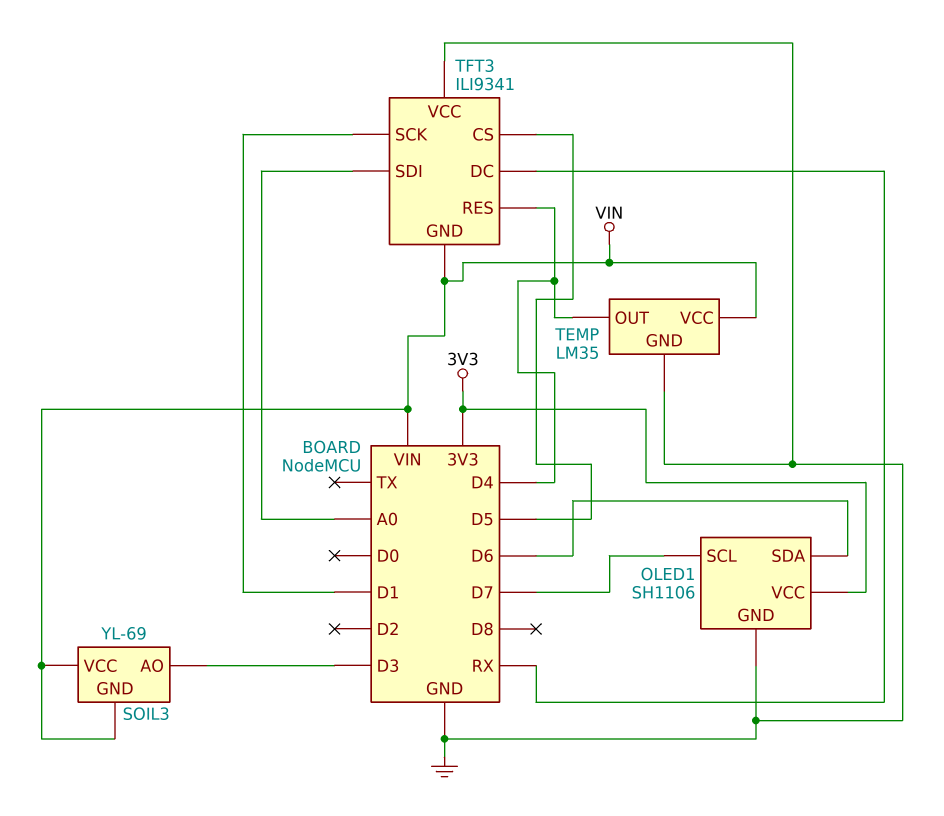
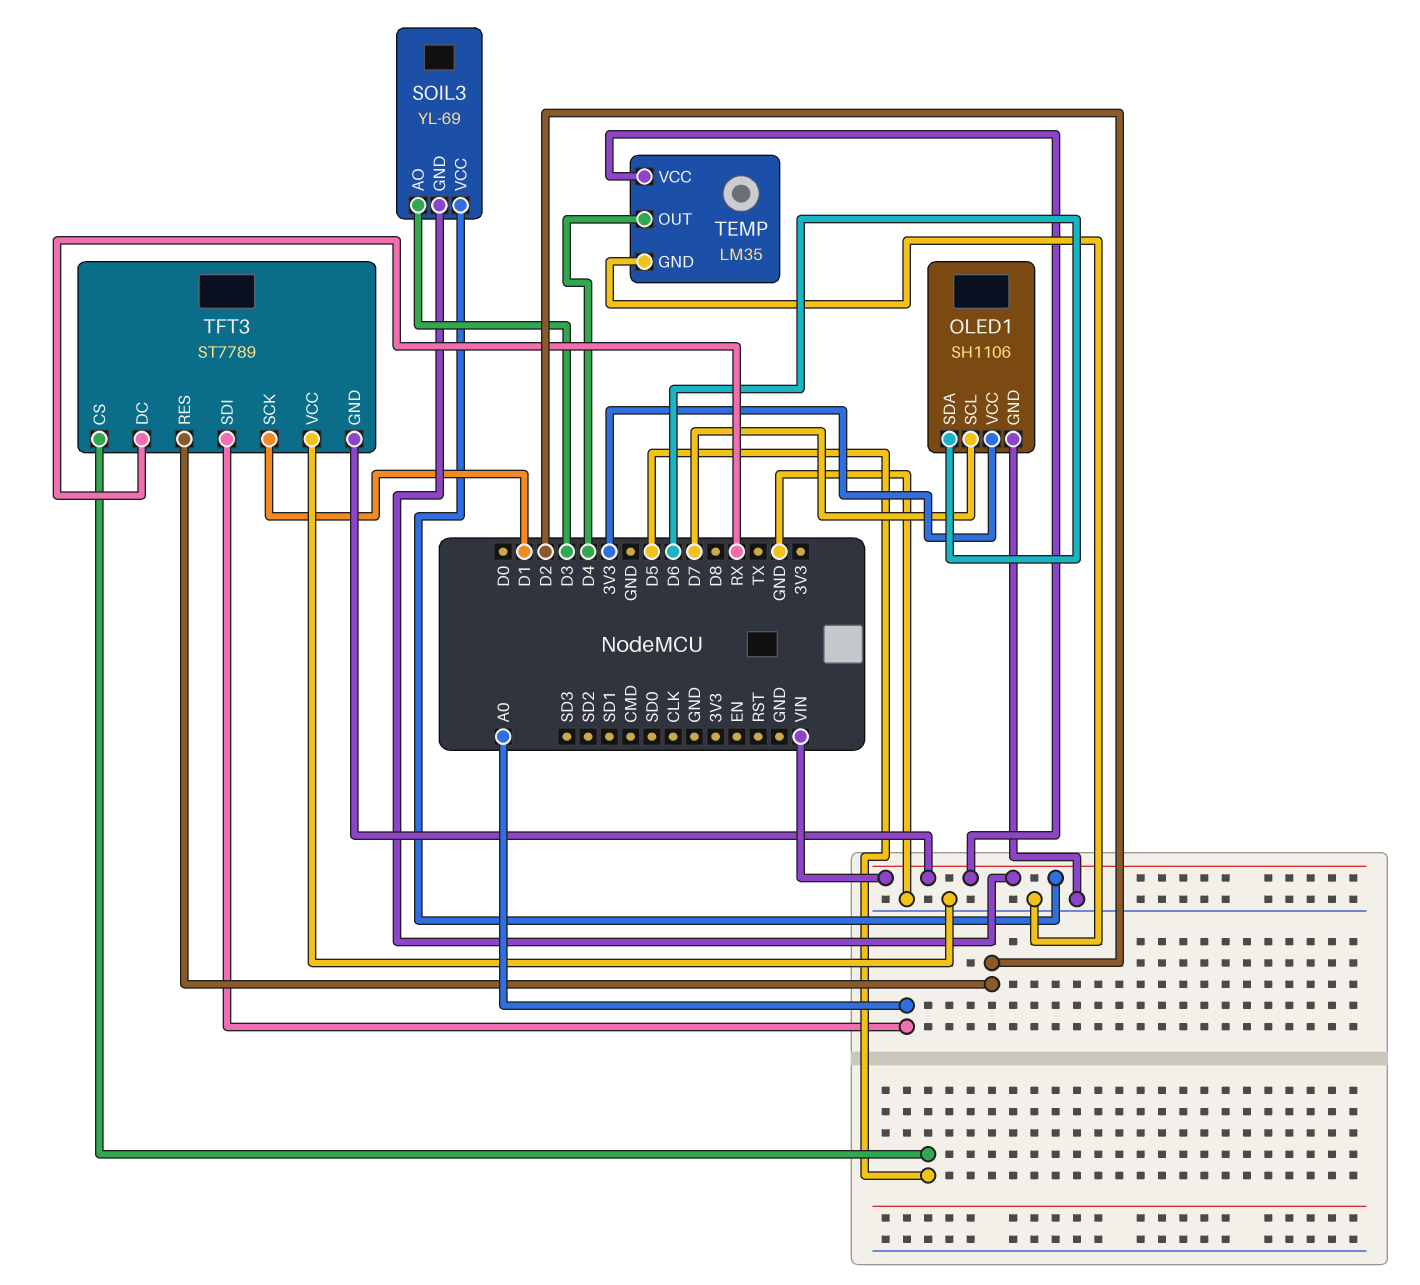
TFT3: ILI9341 -> ST7789
TFT3 pin RES: D4 -> D2

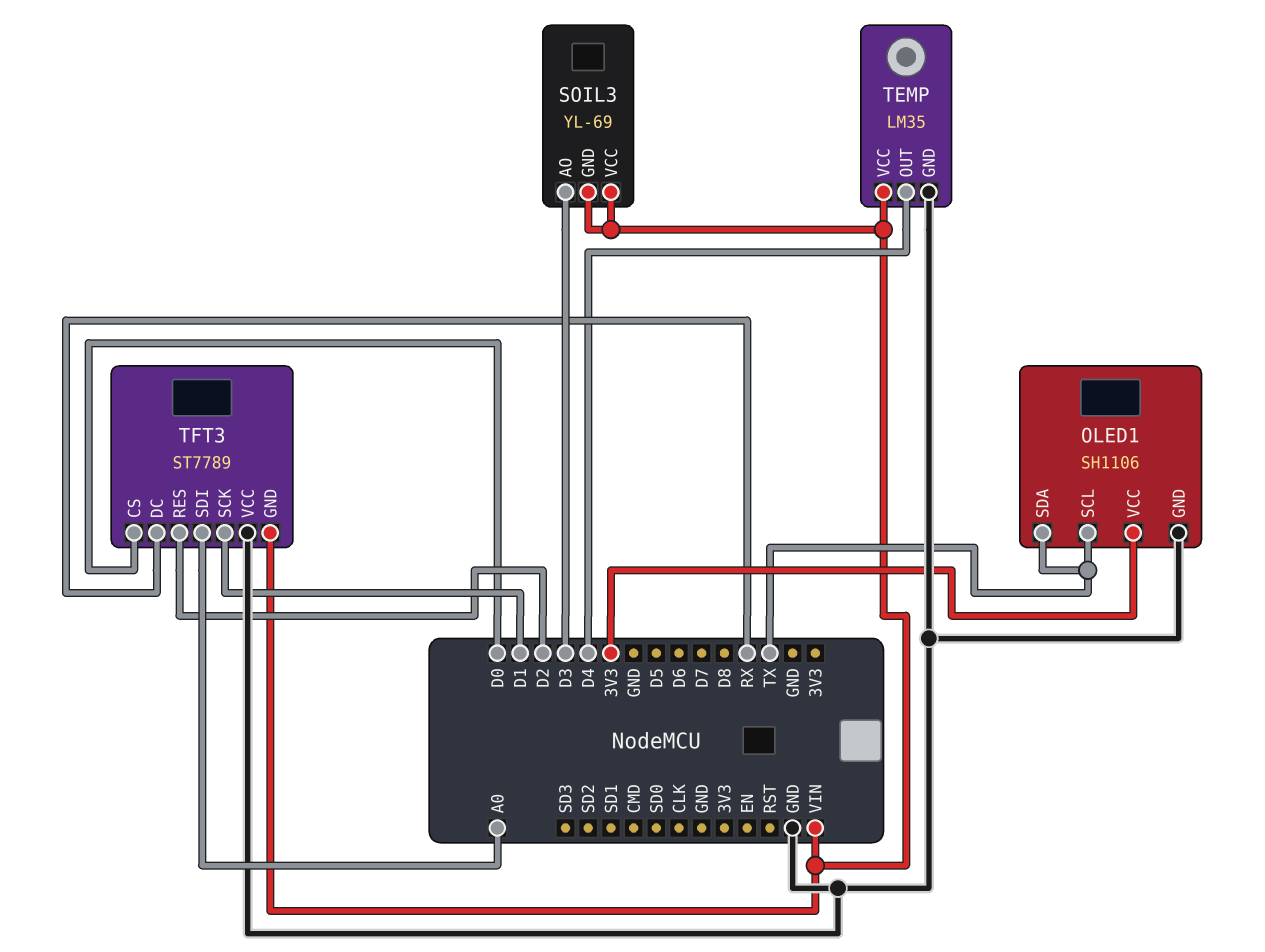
OLED1 pin SCL: D7 -> TX
OLED1 pin SDA: D6 -> TX
TFT3 pin CS: D5 -> D0

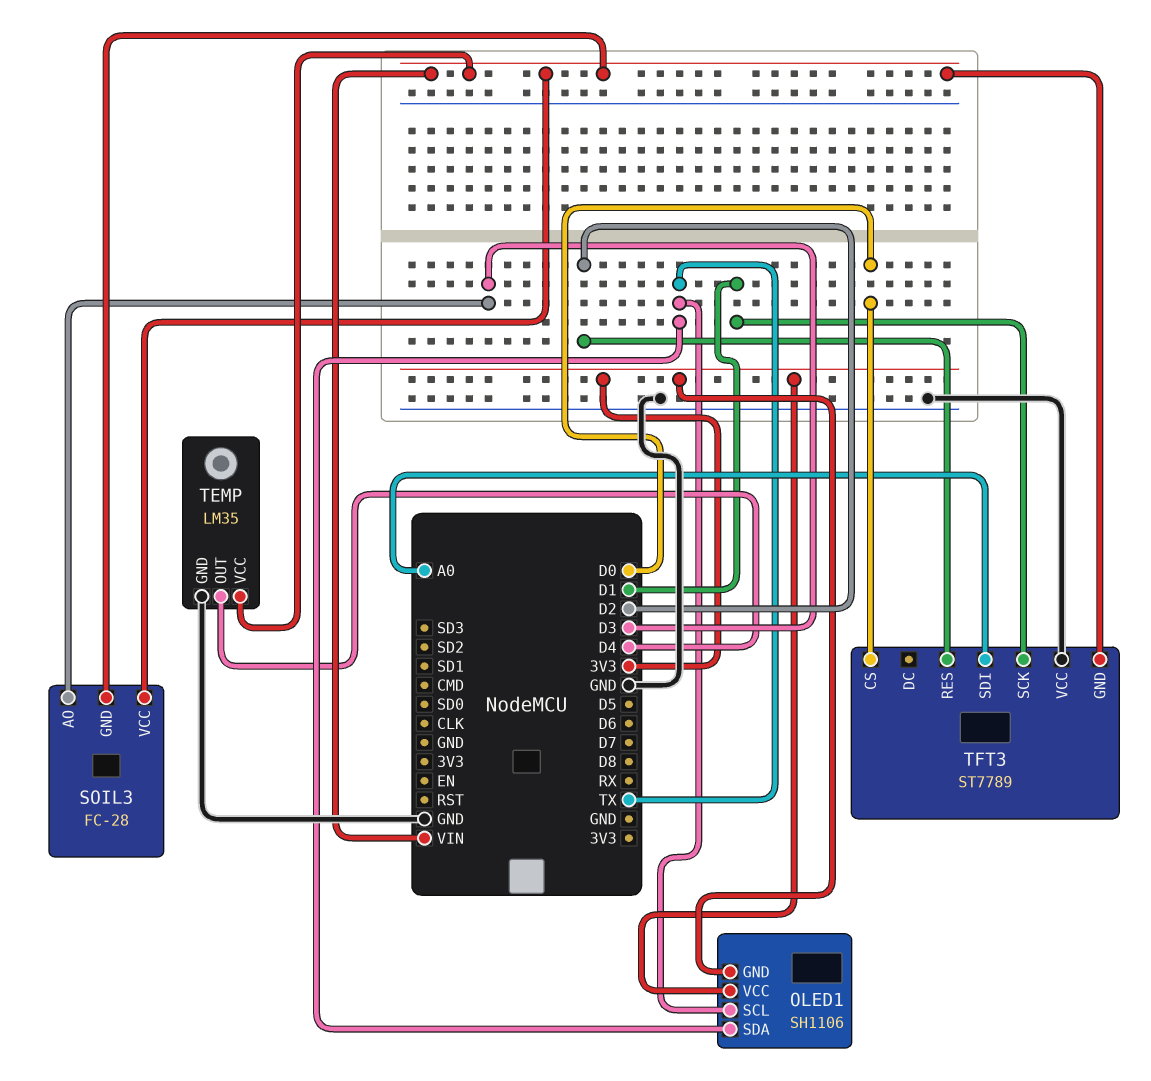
OLED1 pin GND: GND -> 3V3
SOIL3: YL-69 -> FC-28
TFT3 pin DC: RX -> none

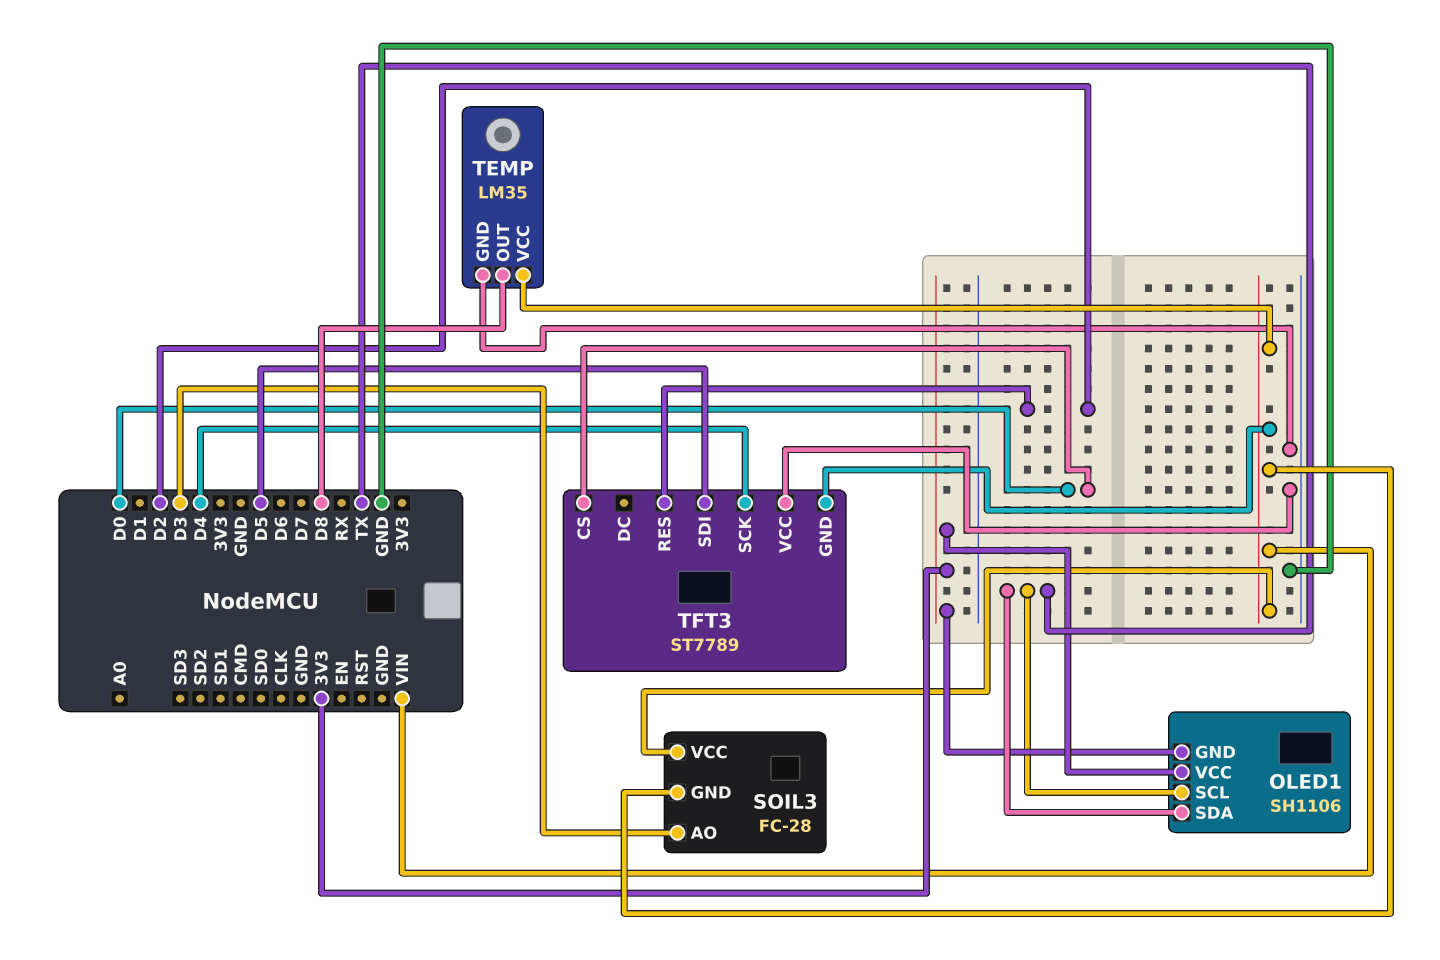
TEMP pin OUT: D4 -> D8
TFT3 pin SCK: D1 -> D4
TFT3 pin SDI: A0 -> D5

